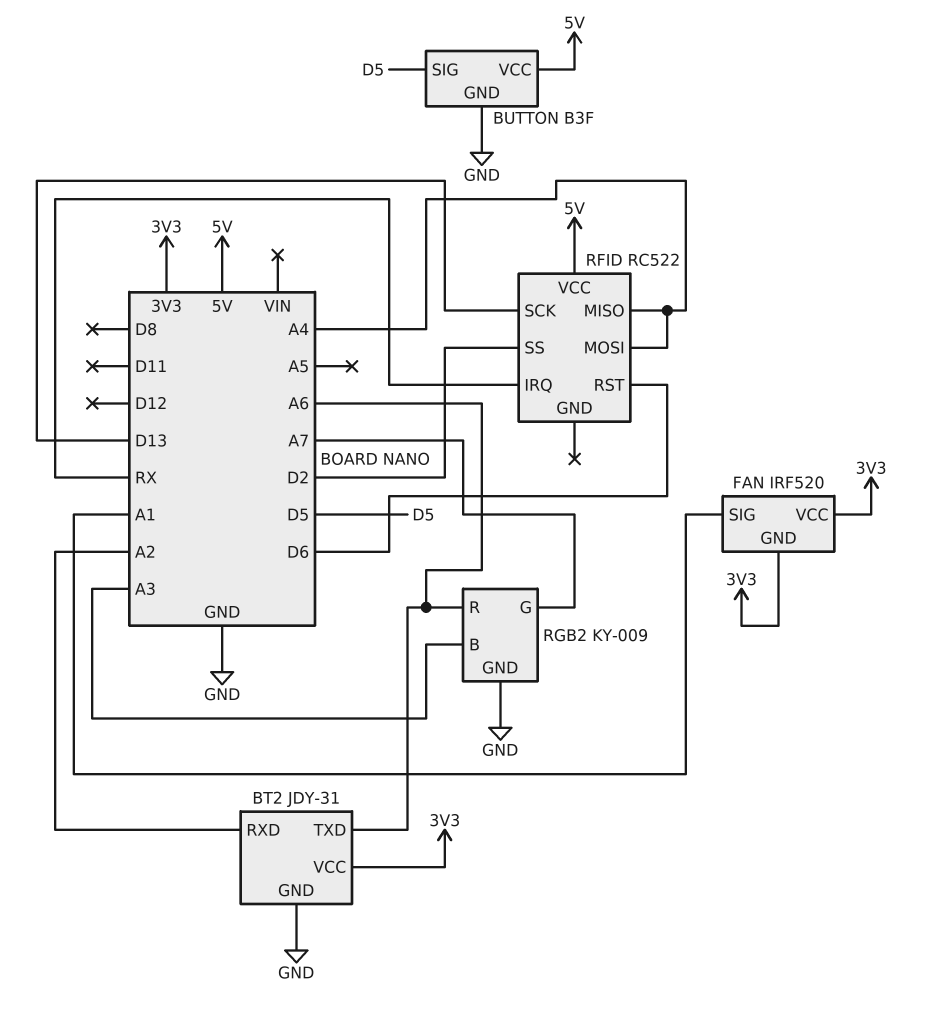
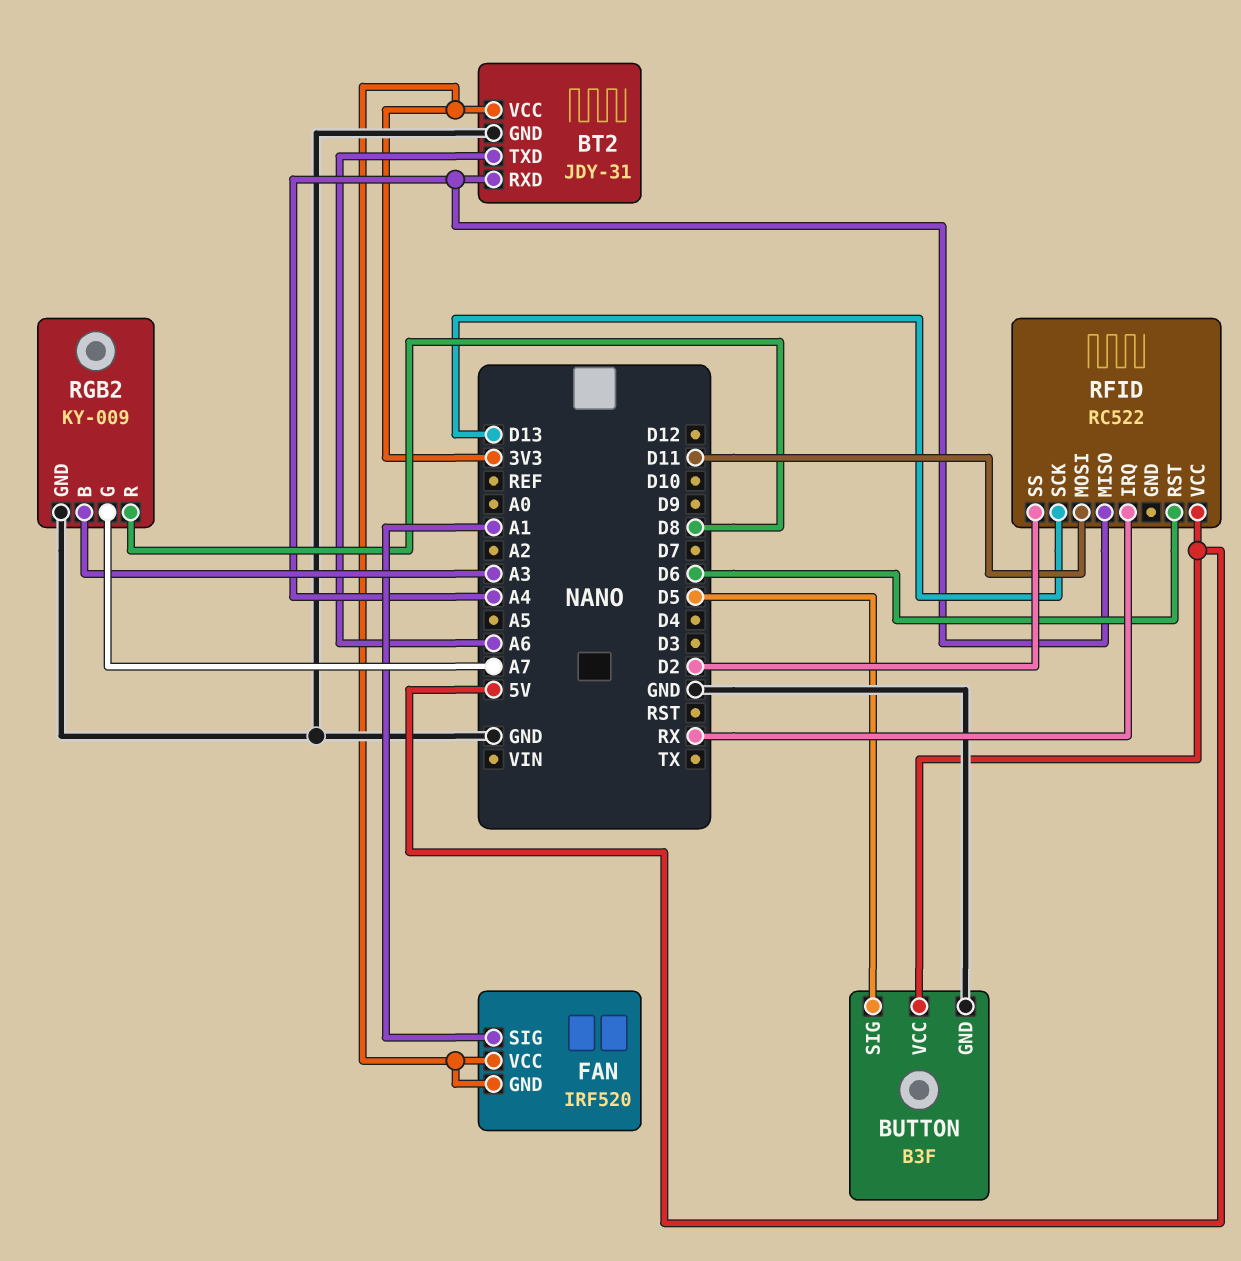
BT2 pin RXD: A2 -> A4
RFID pin MOSI: A4 -> D11
RGB2 pin R: A6 -> D8

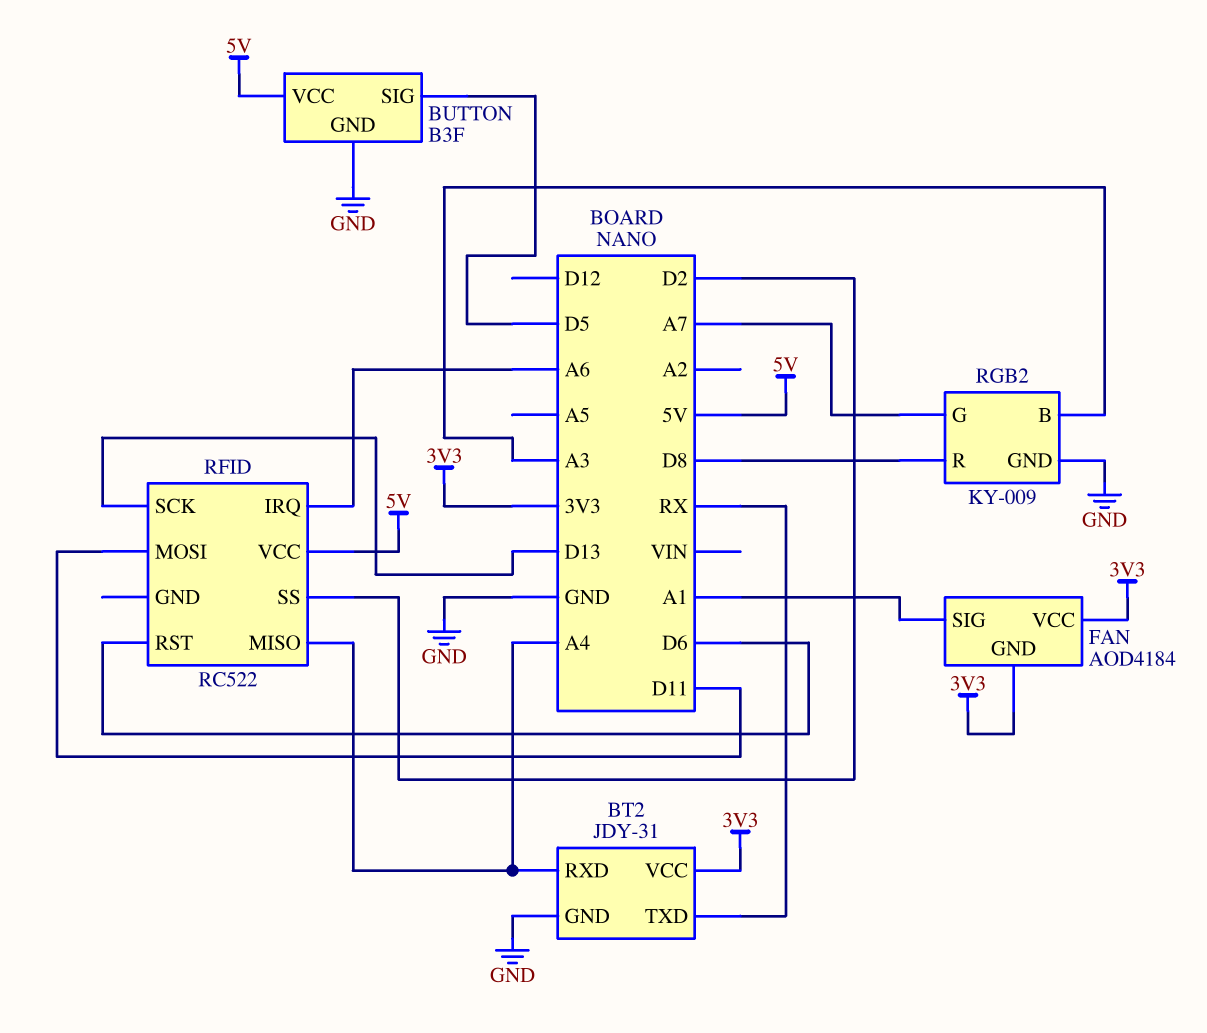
BT2 pin TXD: A6 -> RX
FAN: IRF520 -> AOD4184
RFID pin IRQ: RX -> A6

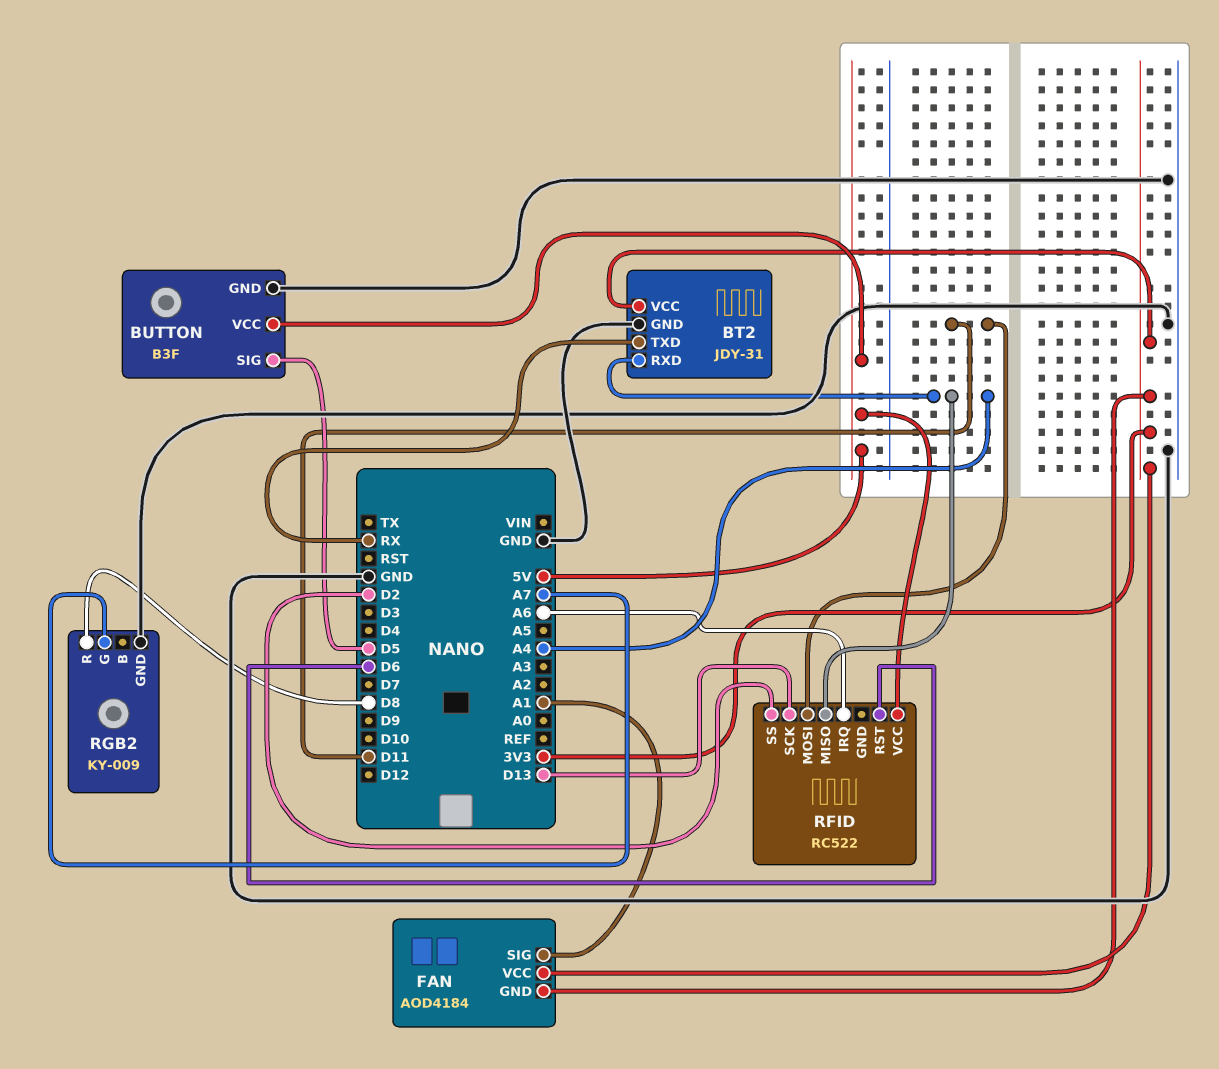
RGB2 pin B: A3 -> none

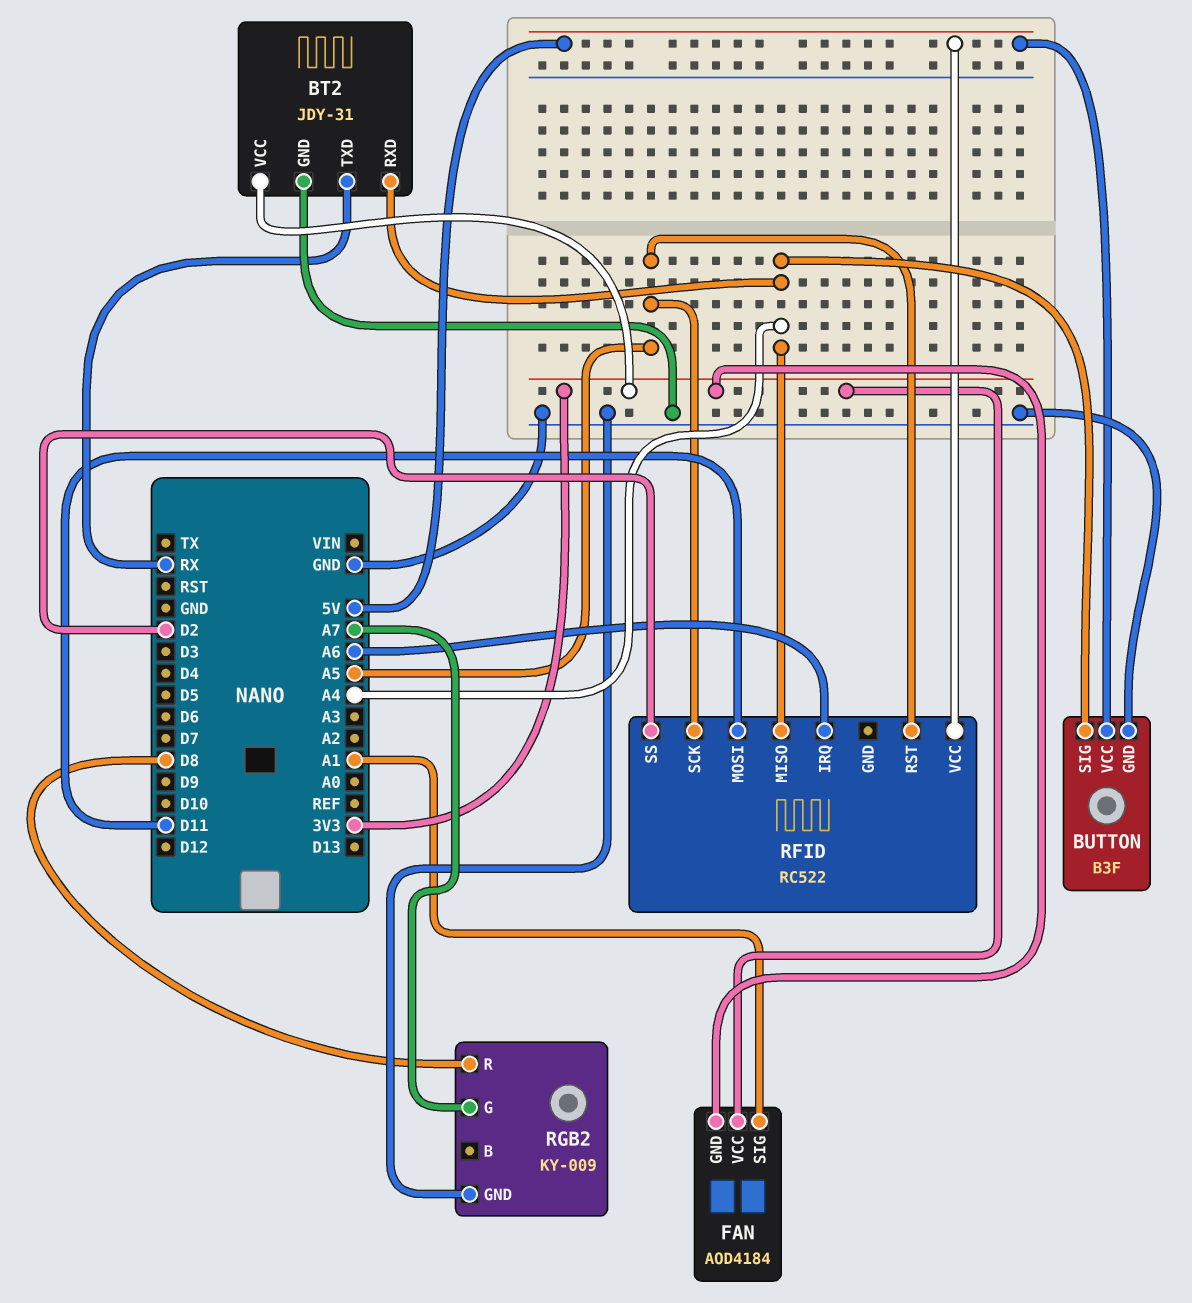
BUTTON pin SIG: D5 -> A4
RFID pin RST: D6 -> A5
RFID pin SCK: D13 -> A5

